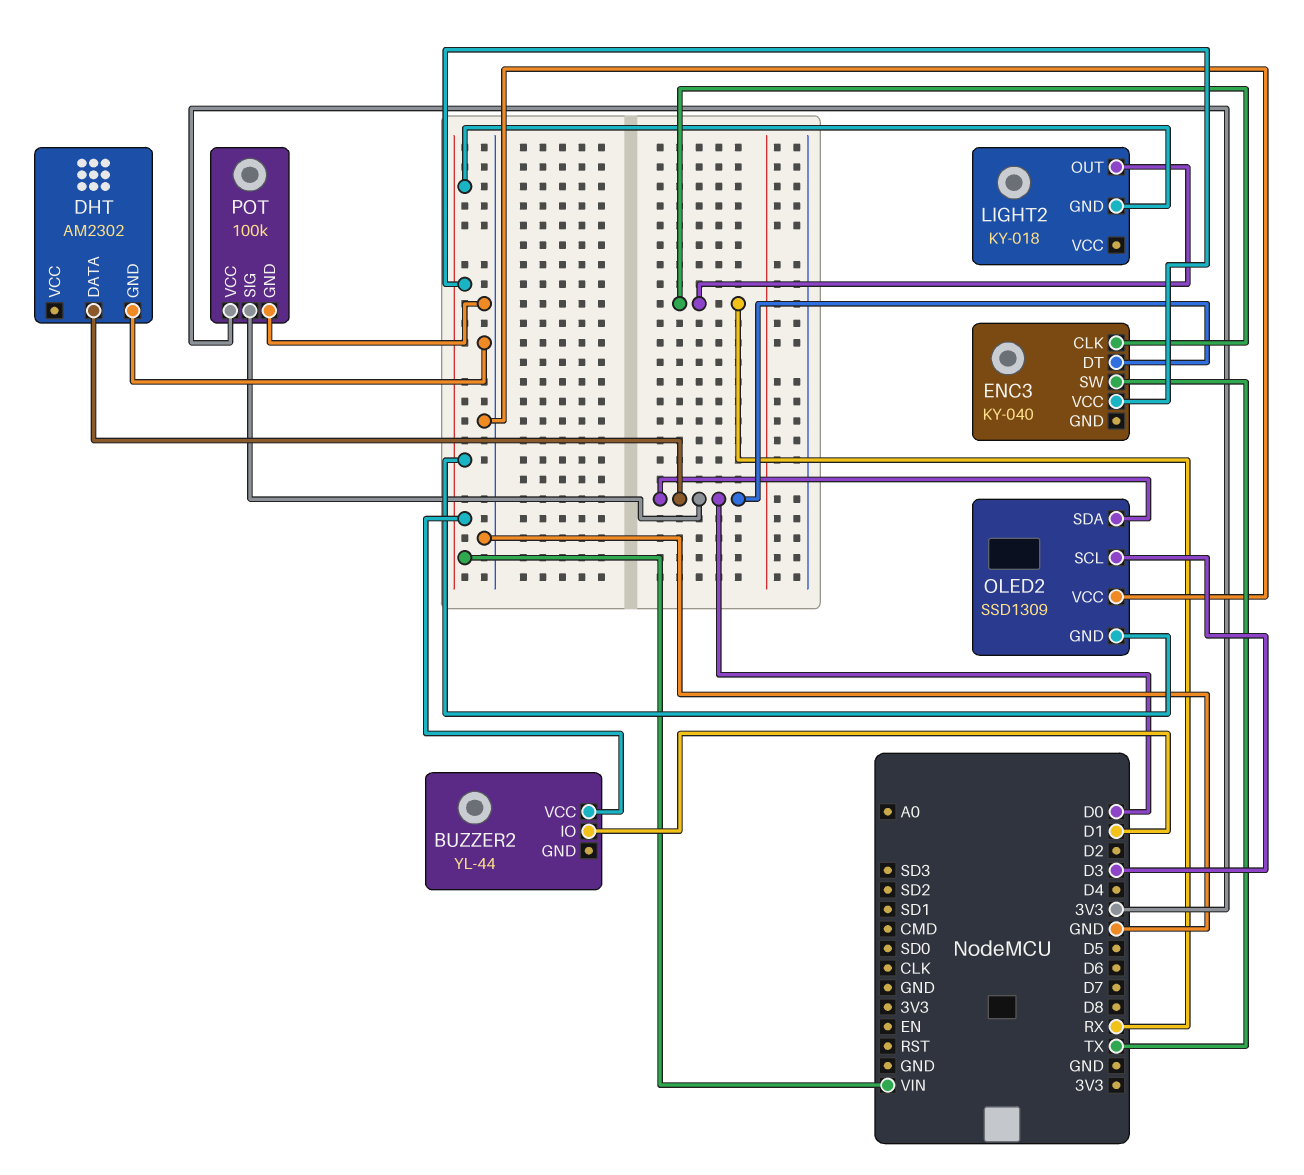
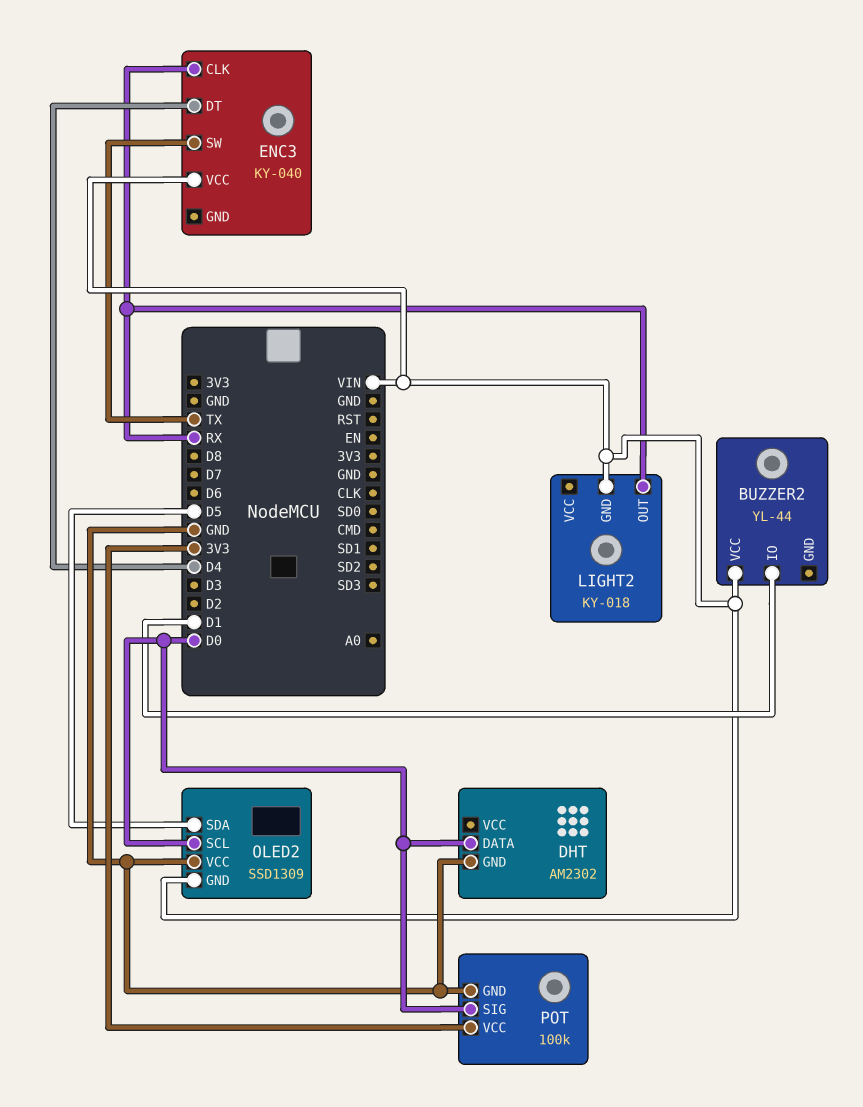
ENC3 pin DT: D0 -> D4
OLED2 pin SCL: D3 -> D0
OLED2 pin SDA: D0 -> D5

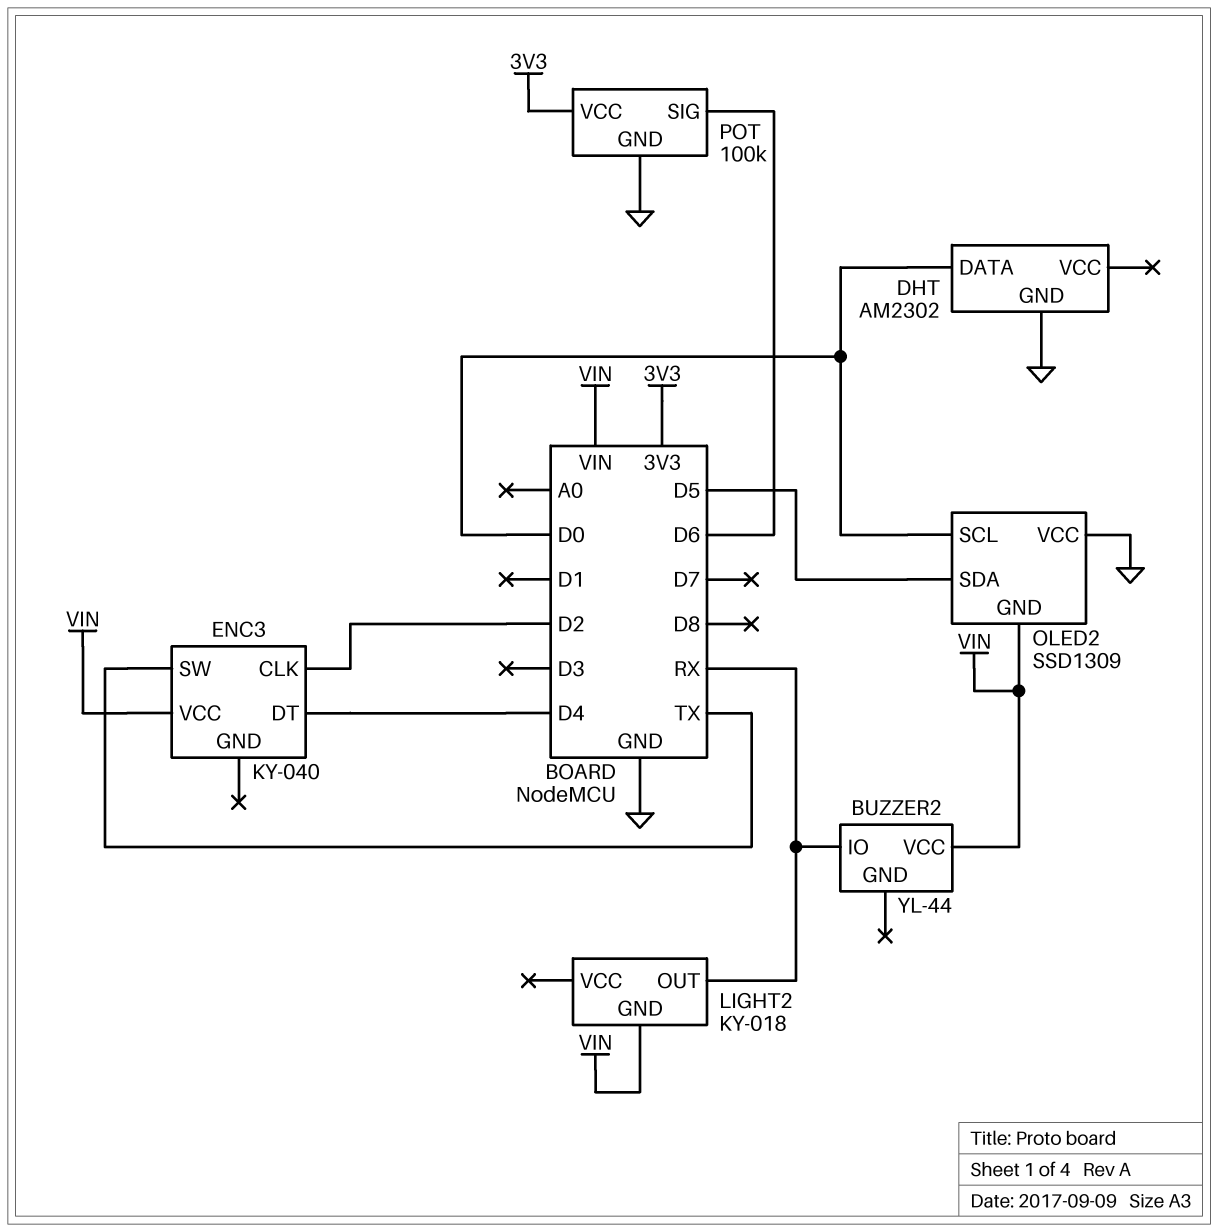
BUZZER2 pin IO: D1 -> RX
ENC3 pin CLK: RX -> D2
POT pin SIG: D0 -> D6

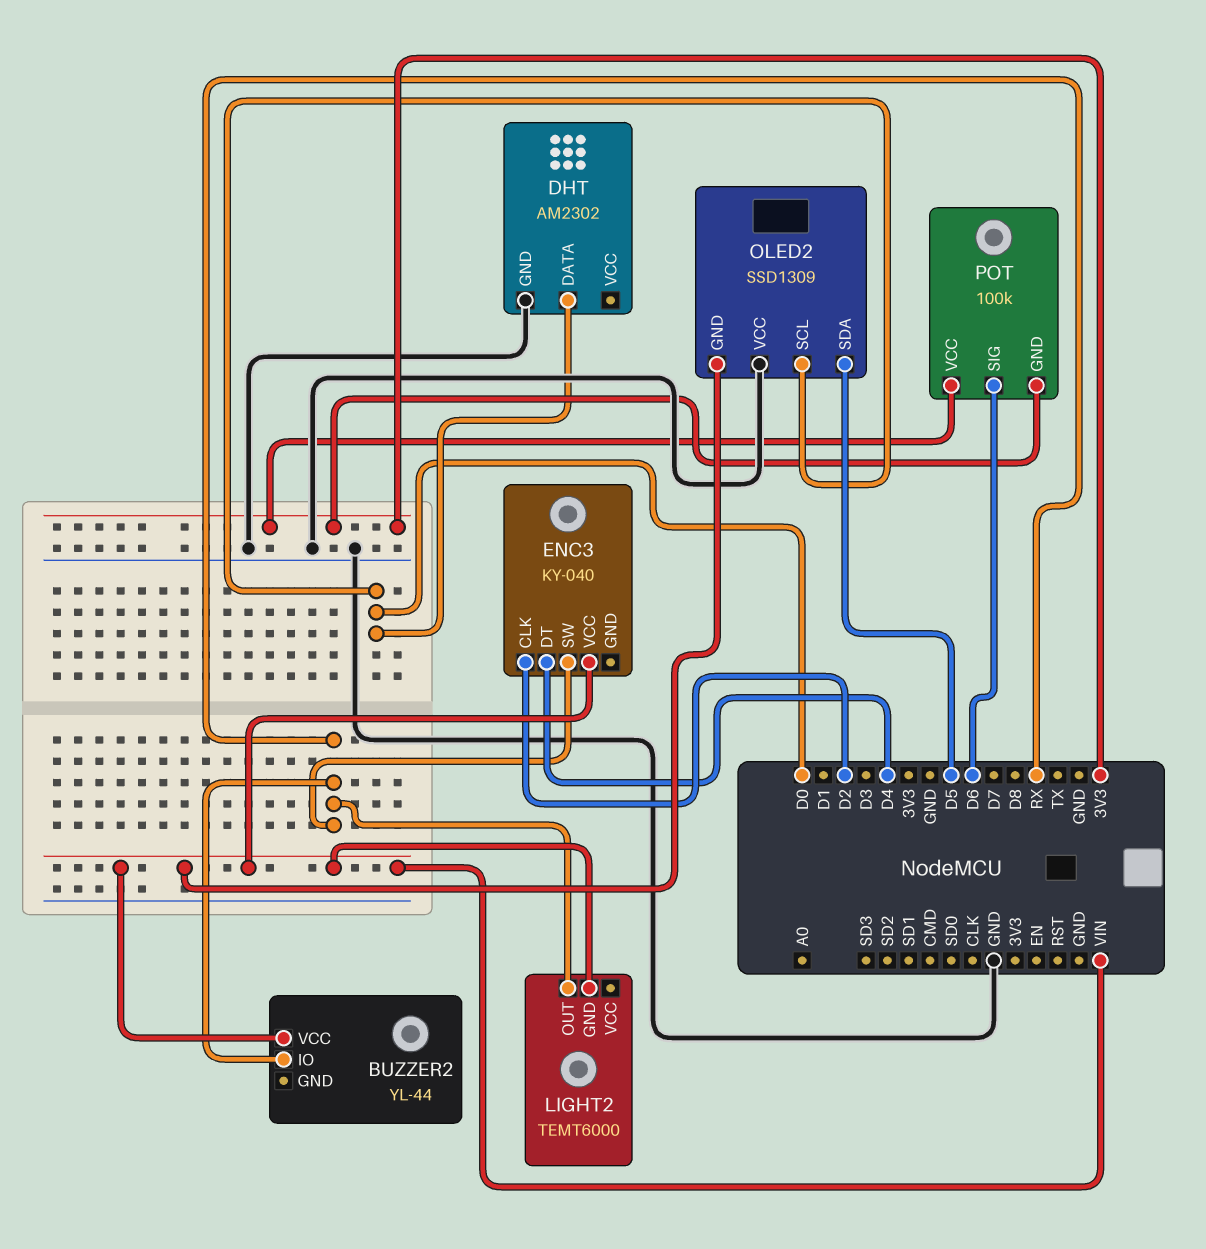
ENC3 pin SW: TX -> RX
LIGHT2: KY-018 -> TEMT6000
POT pin GND: GND -> 3V3

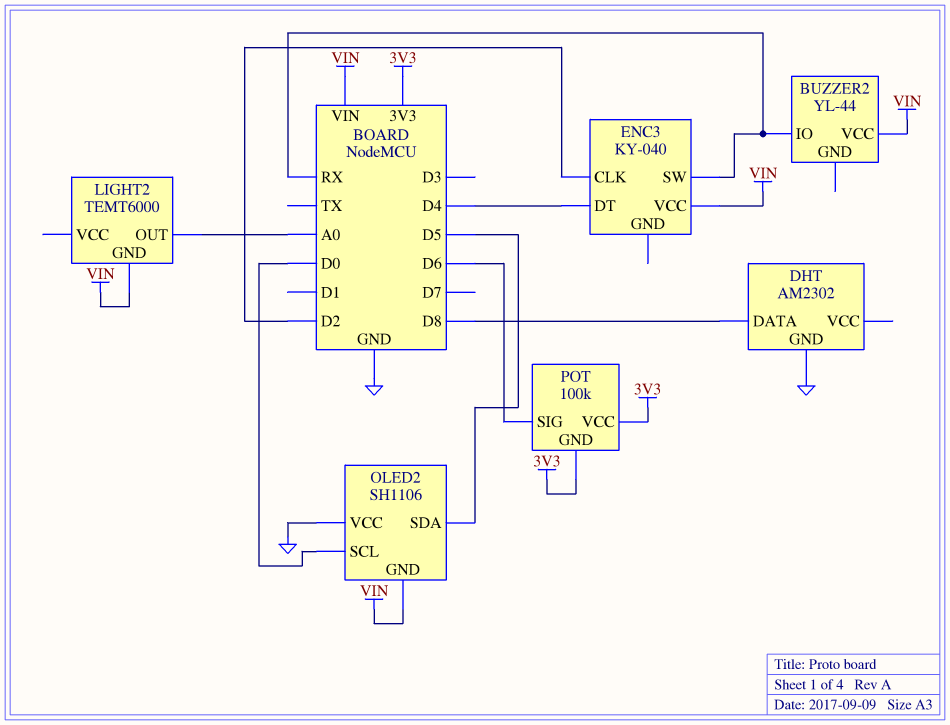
DHT pin DATA: D0 -> D8
LIGHT2 pin OUT: RX -> A0
OLED2: SSD1309 -> SH1106

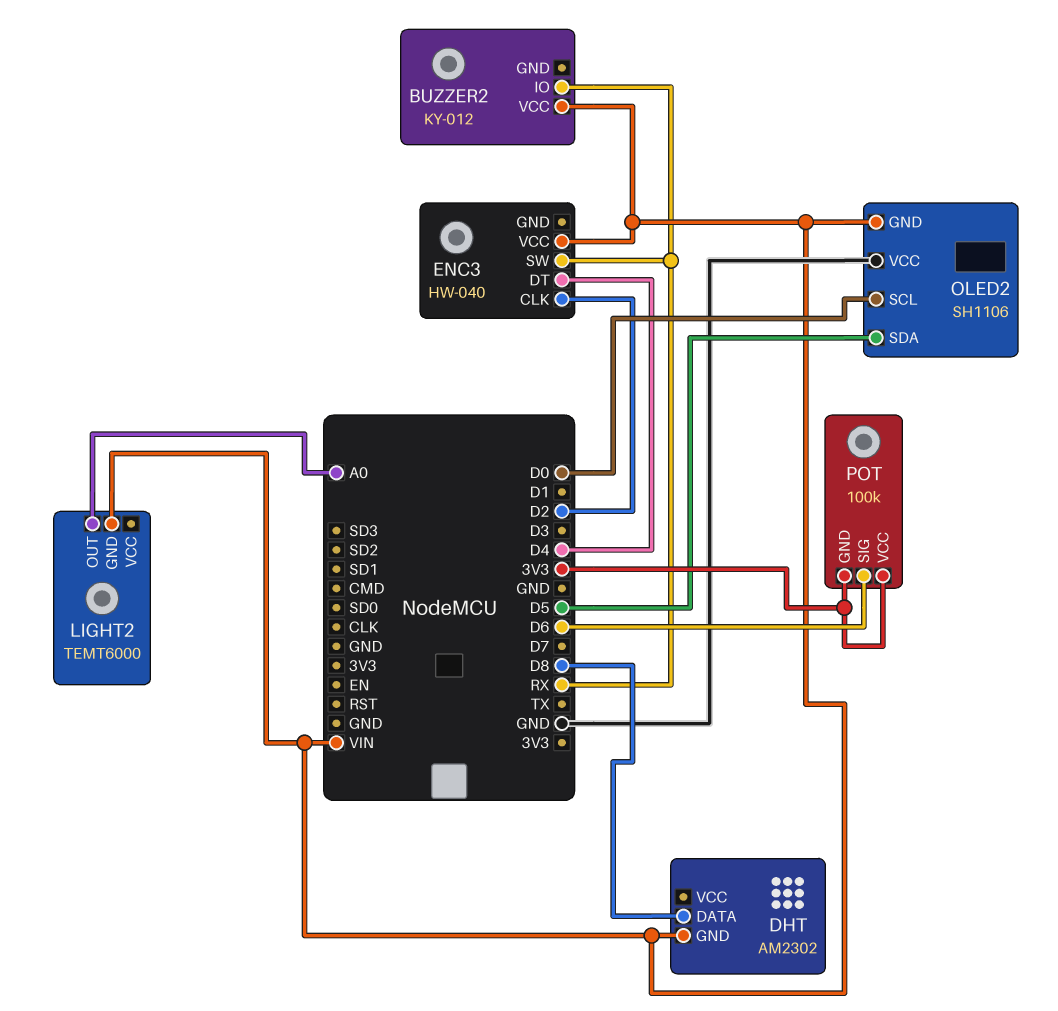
BUZZER2: YL-44 -> KY-012
DHT pin GND: GND -> VIN
ENC3: KY-040 -> HW-040

